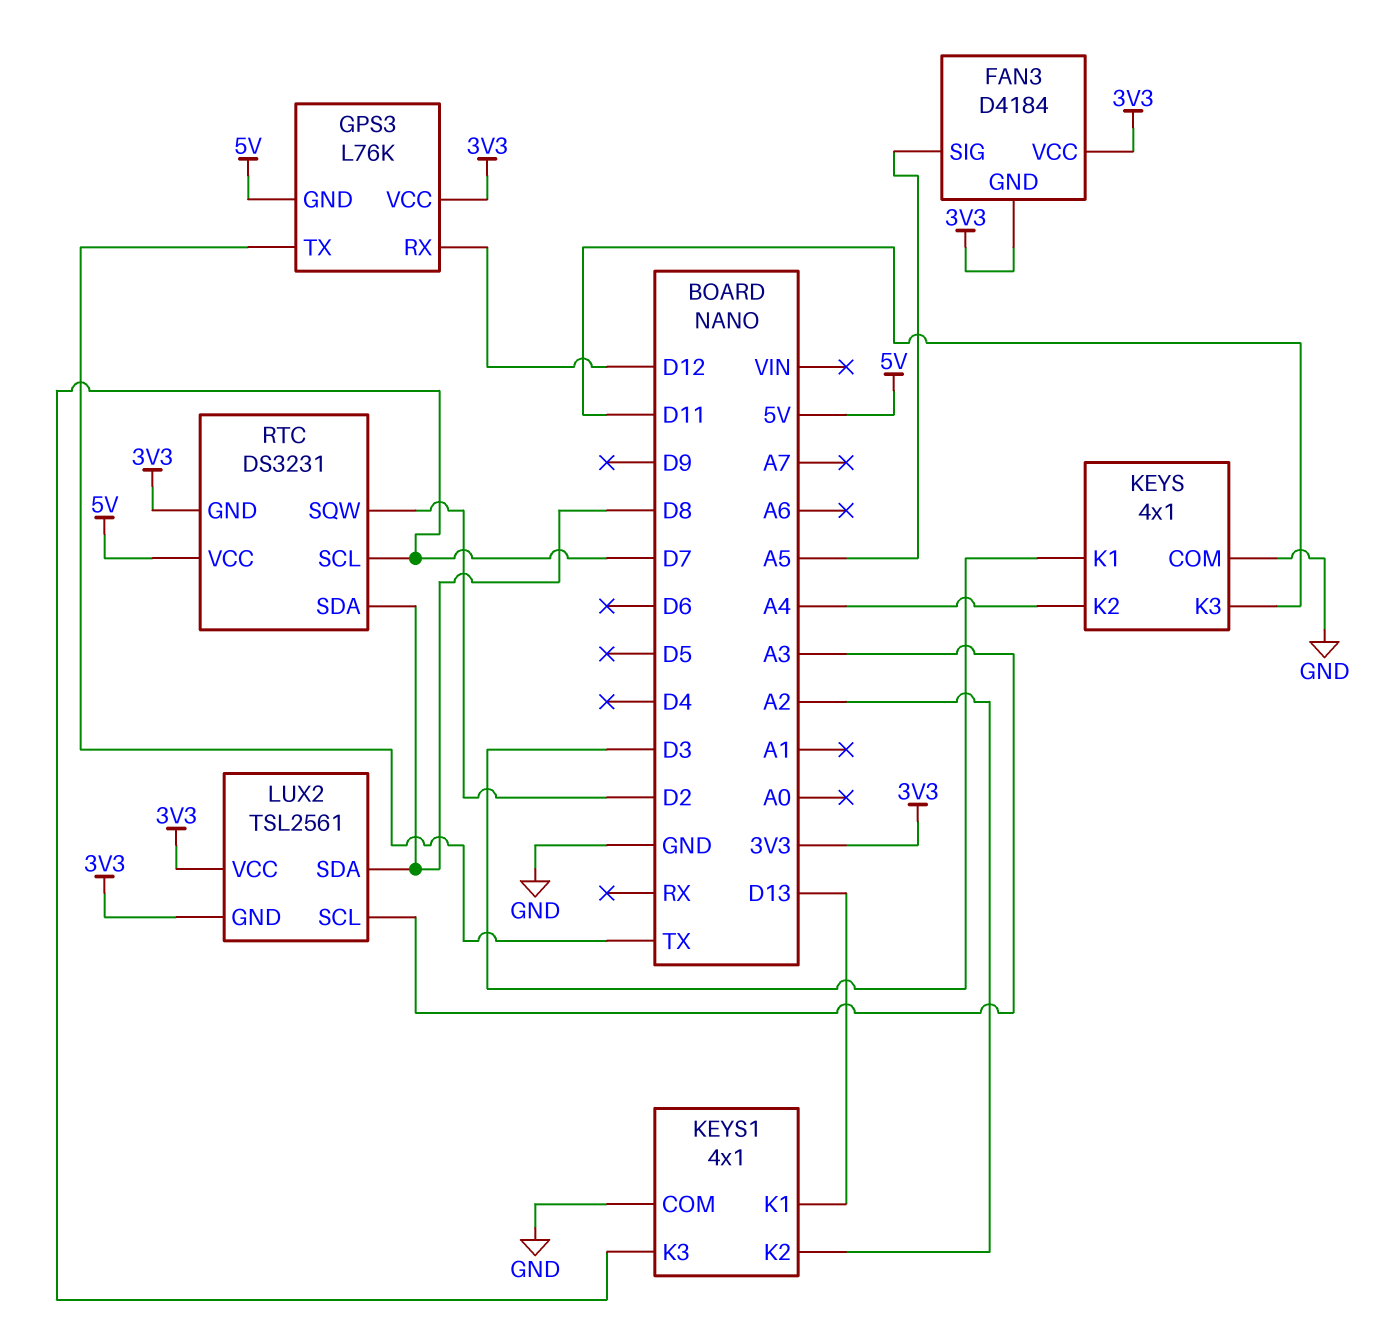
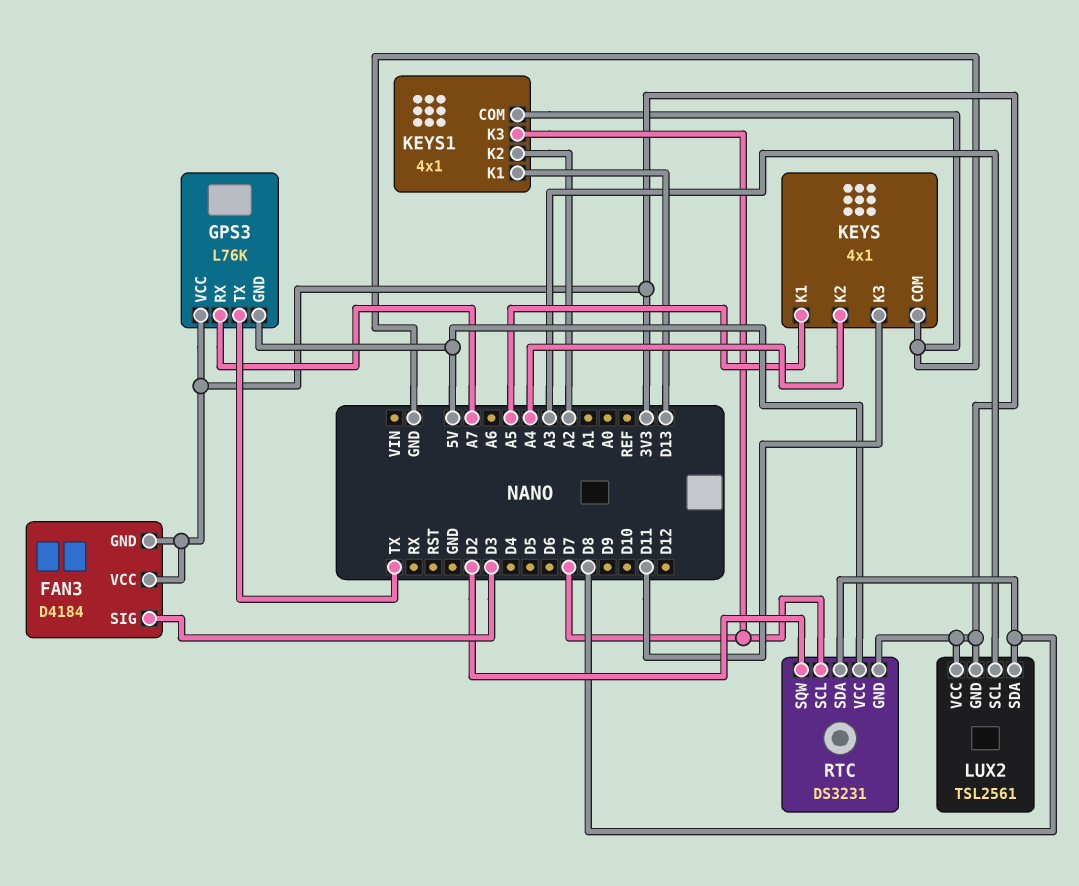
FAN3 pin SIG: A5 -> D3
GPS3 pin RX: D12 -> A7
KEYS pin K1: D3 -> A5

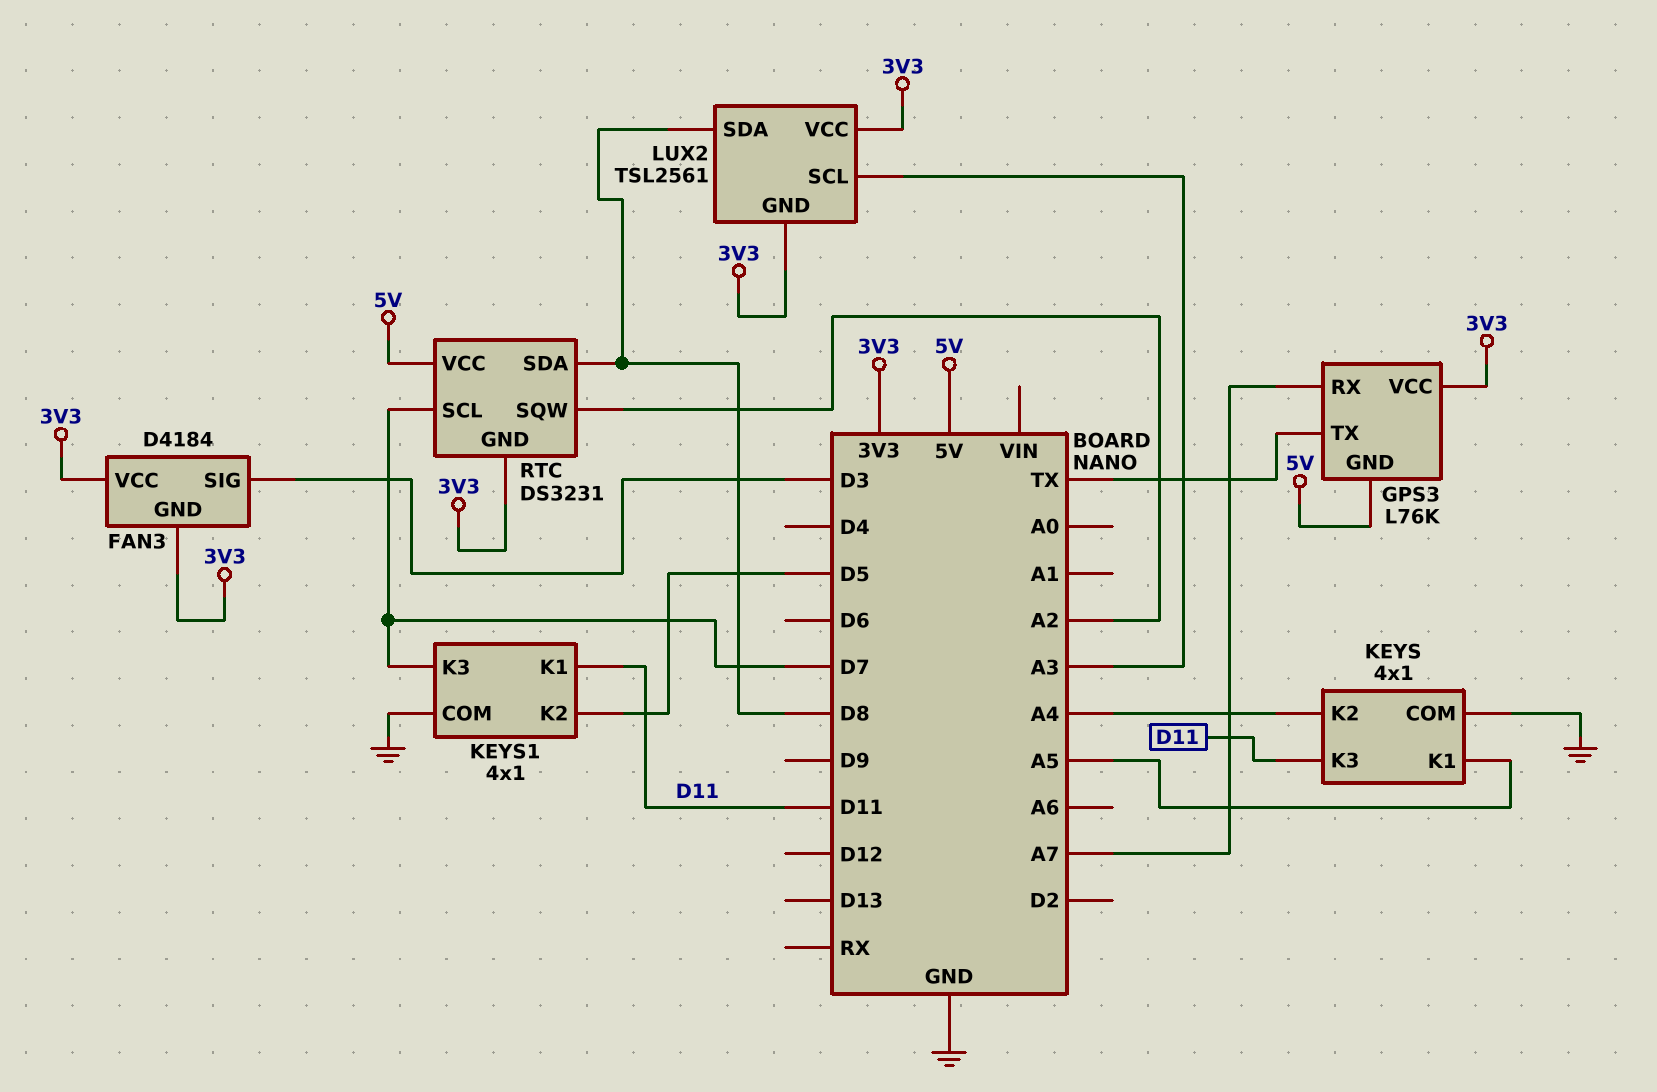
KEYS1 pin K1: D13 -> D11
KEYS1 pin K2: A2 -> D5
RTC pin SQW: D2 -> A2

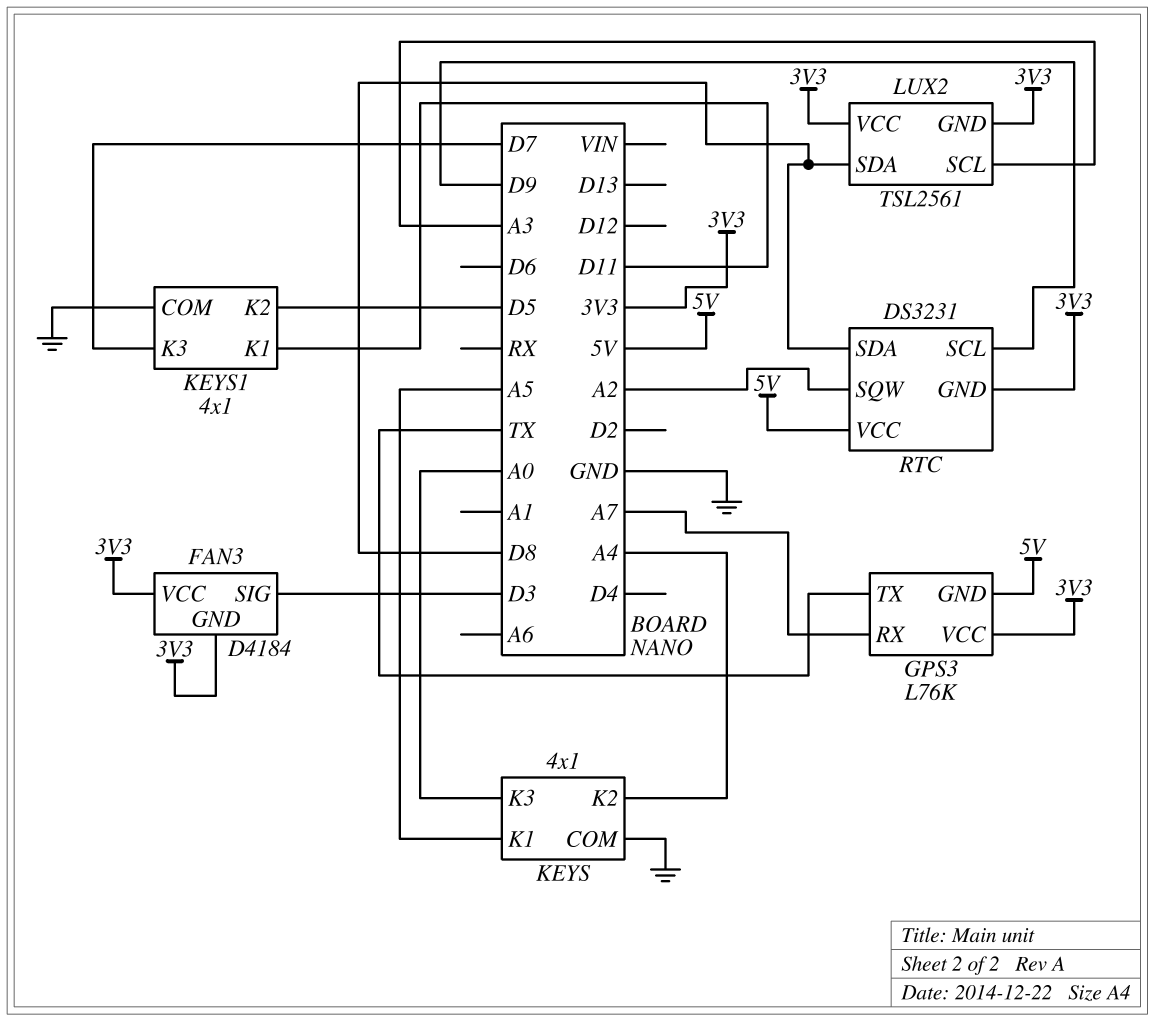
KEYS pin K3: D11 -> A0
RTC pin SCL: D7 -> D9

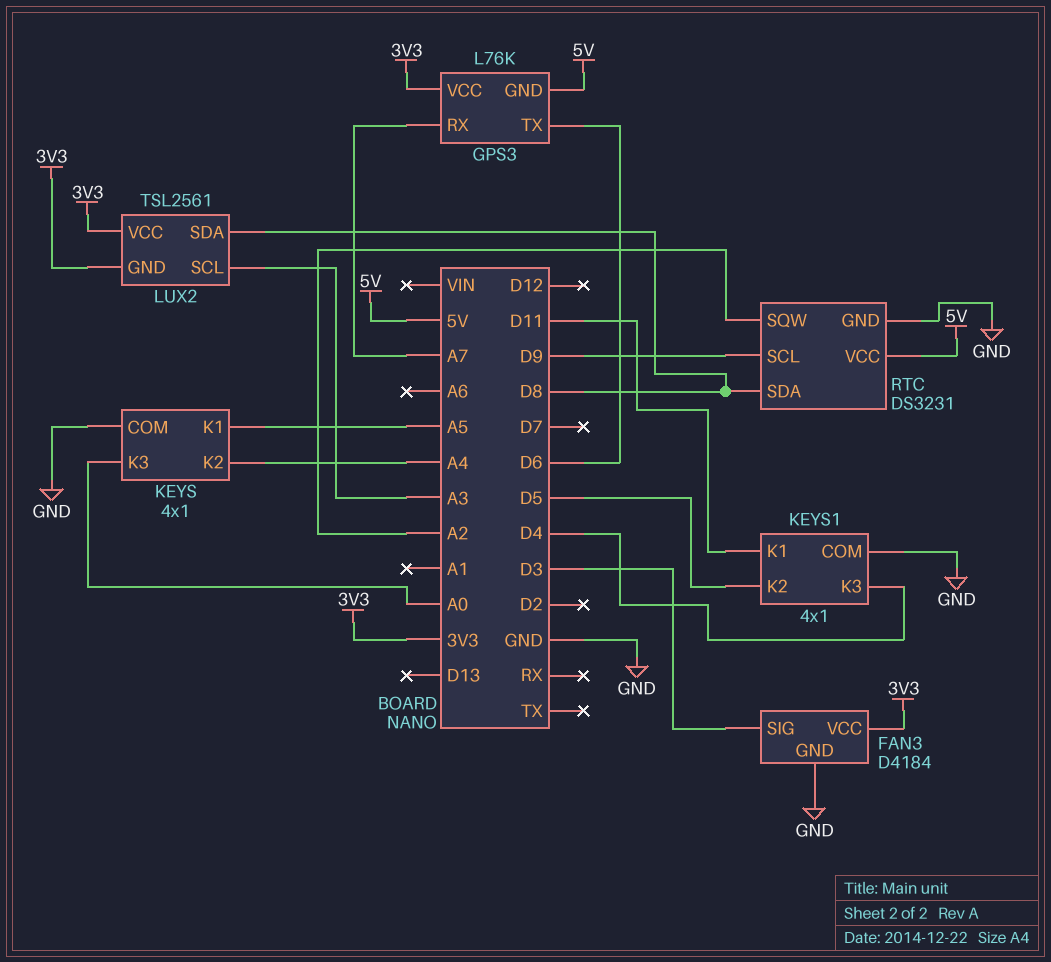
FAN3 pin GND: 3V3 -> GND
GPS3 pin TX: TX -> D6
KEYS1 pin K3: D7 -> D4
RTC pin GND: 3V3 -> GND

